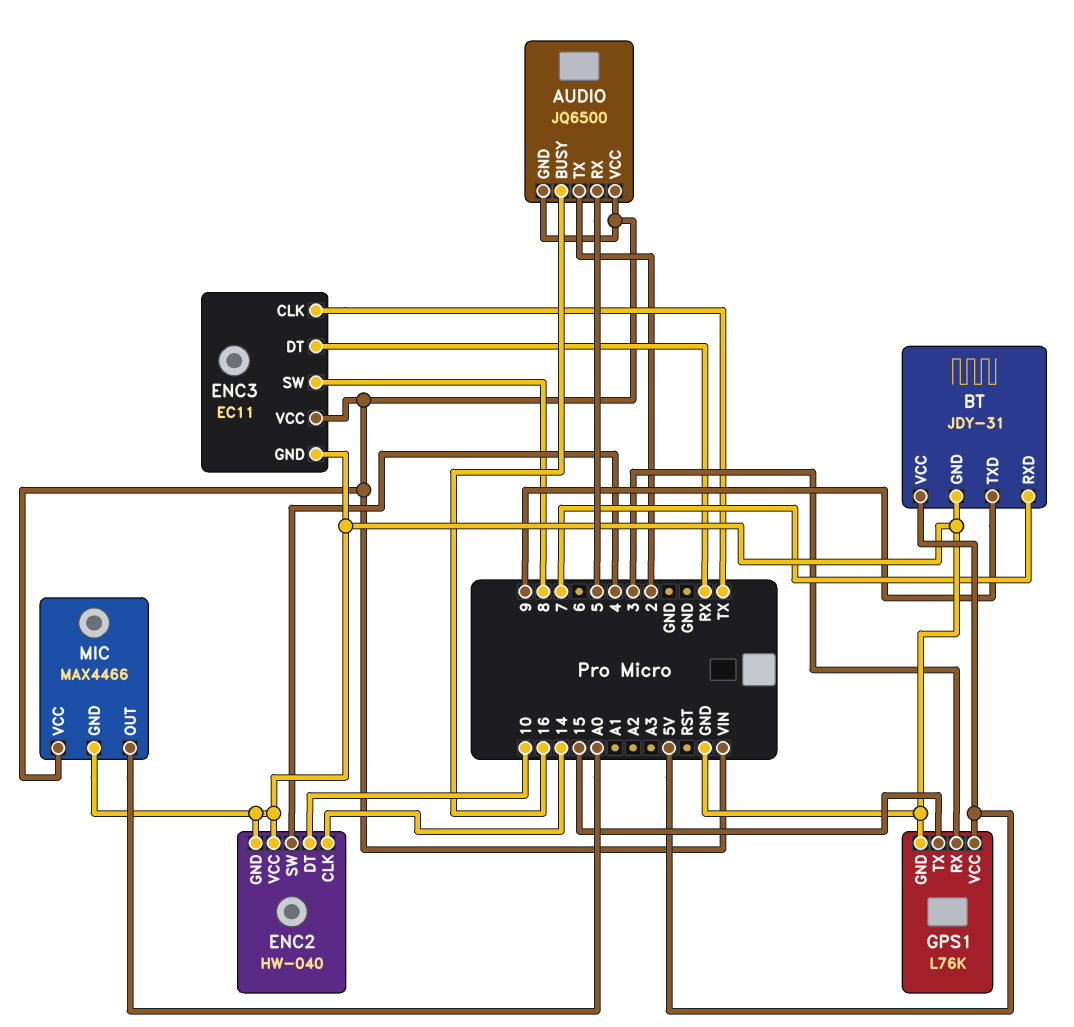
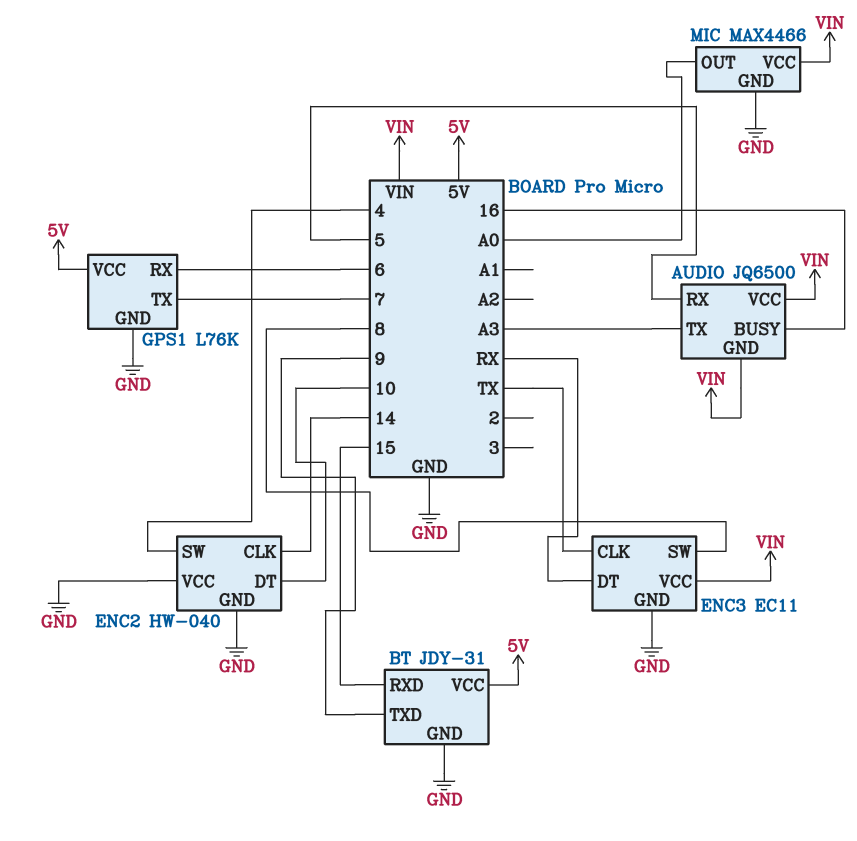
AUDIO pin TX: 2 -> A3
BT pin RXD: 7 -> 15
GPS1 pin RX: 3 -> 6
GPS1 pin TX: 15 -> 7

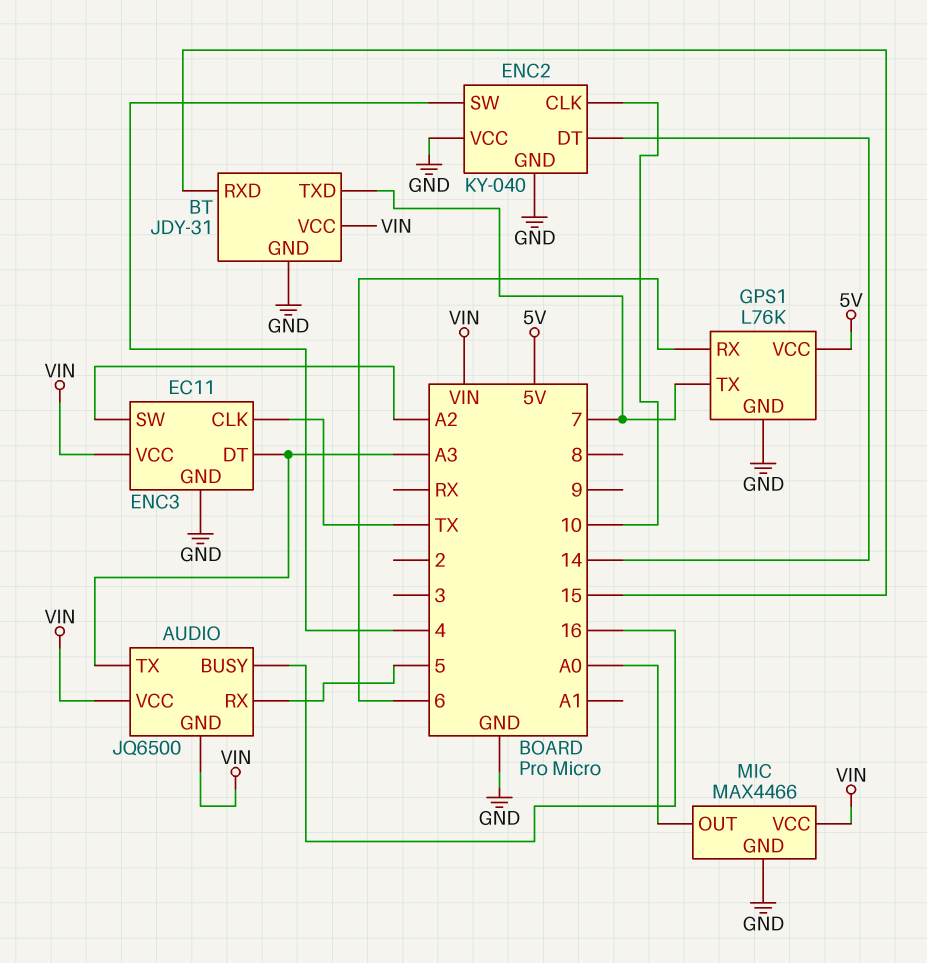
BT pin TXD: 9 -> 7
BT pin VCC: 5V -> VIN
ENC2: HW-040 -> KY-040
ENC2 pin CLK: 14 -> 10
ENC2 pin DT: 10 -> 14
ENC3 pin DT: RX -> A3
ENC3 pin SW: 8 -> A2

